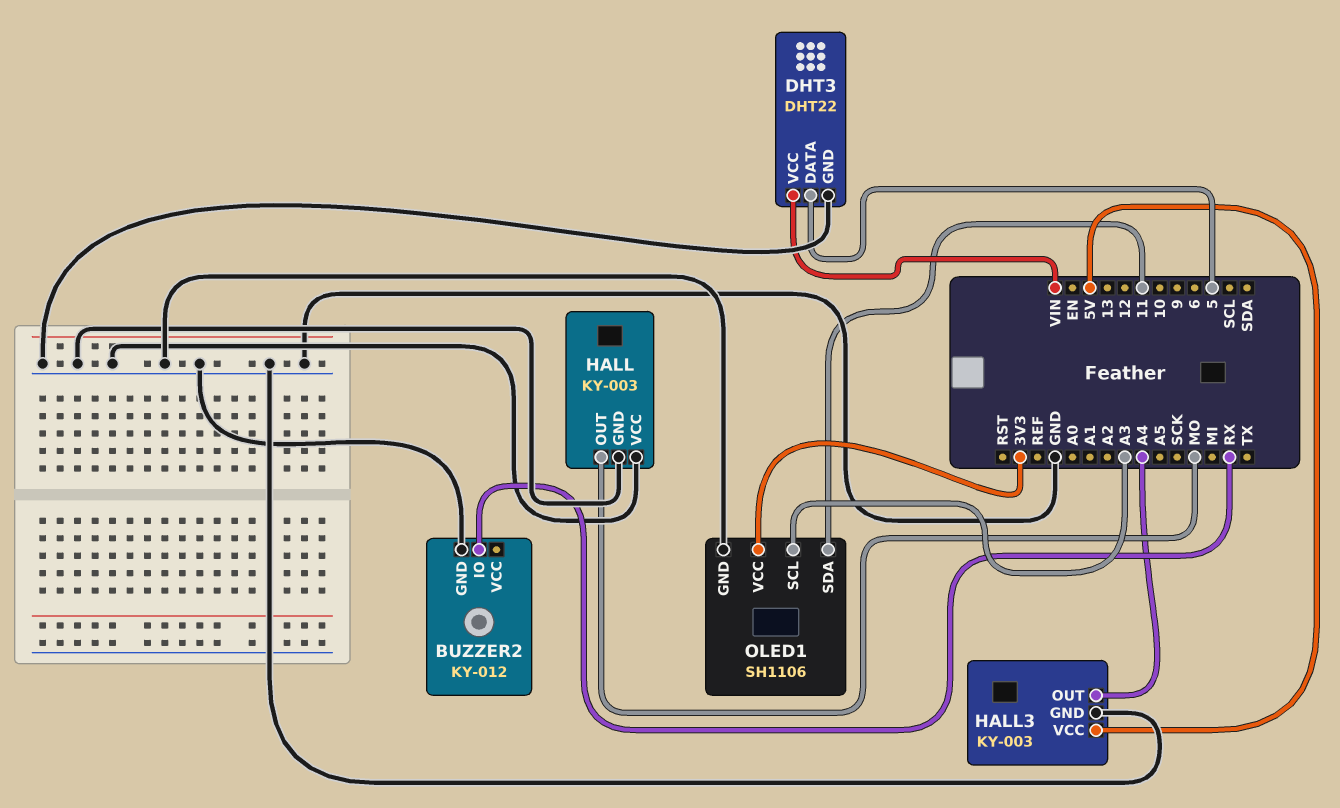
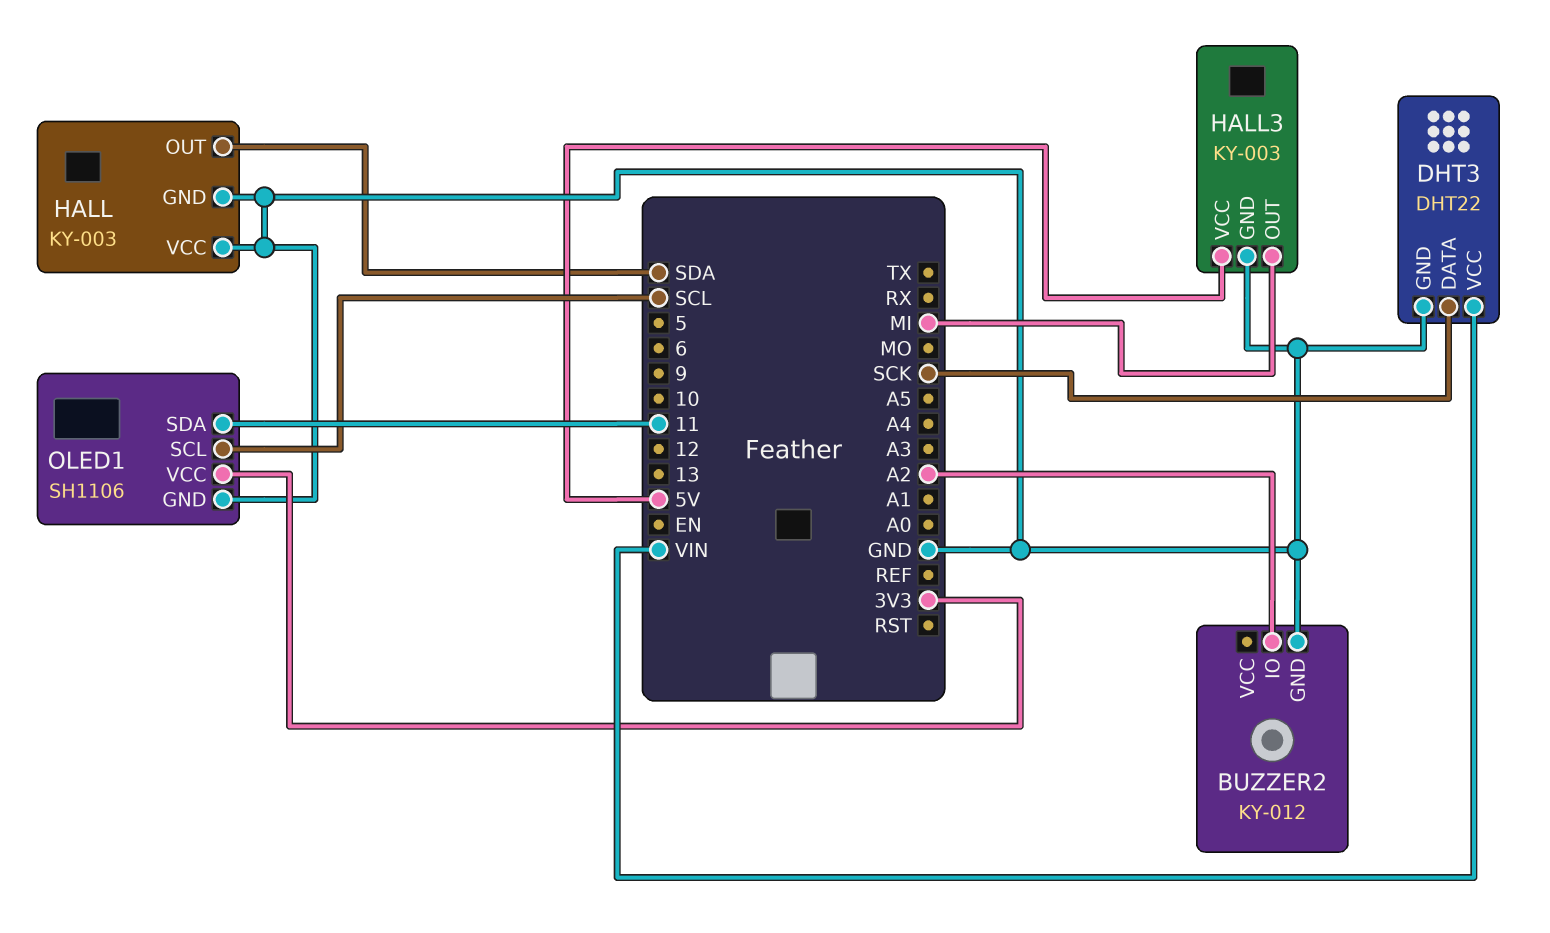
BUZZER2 pin IO: RX -> A2
DHT3 pin DATA: 5 -> SCK
HALL pin OUT: MO -> SDA
HALL3 pin OUT: A4 -> MI
OLED1 pin SCL: A3 -> SCL

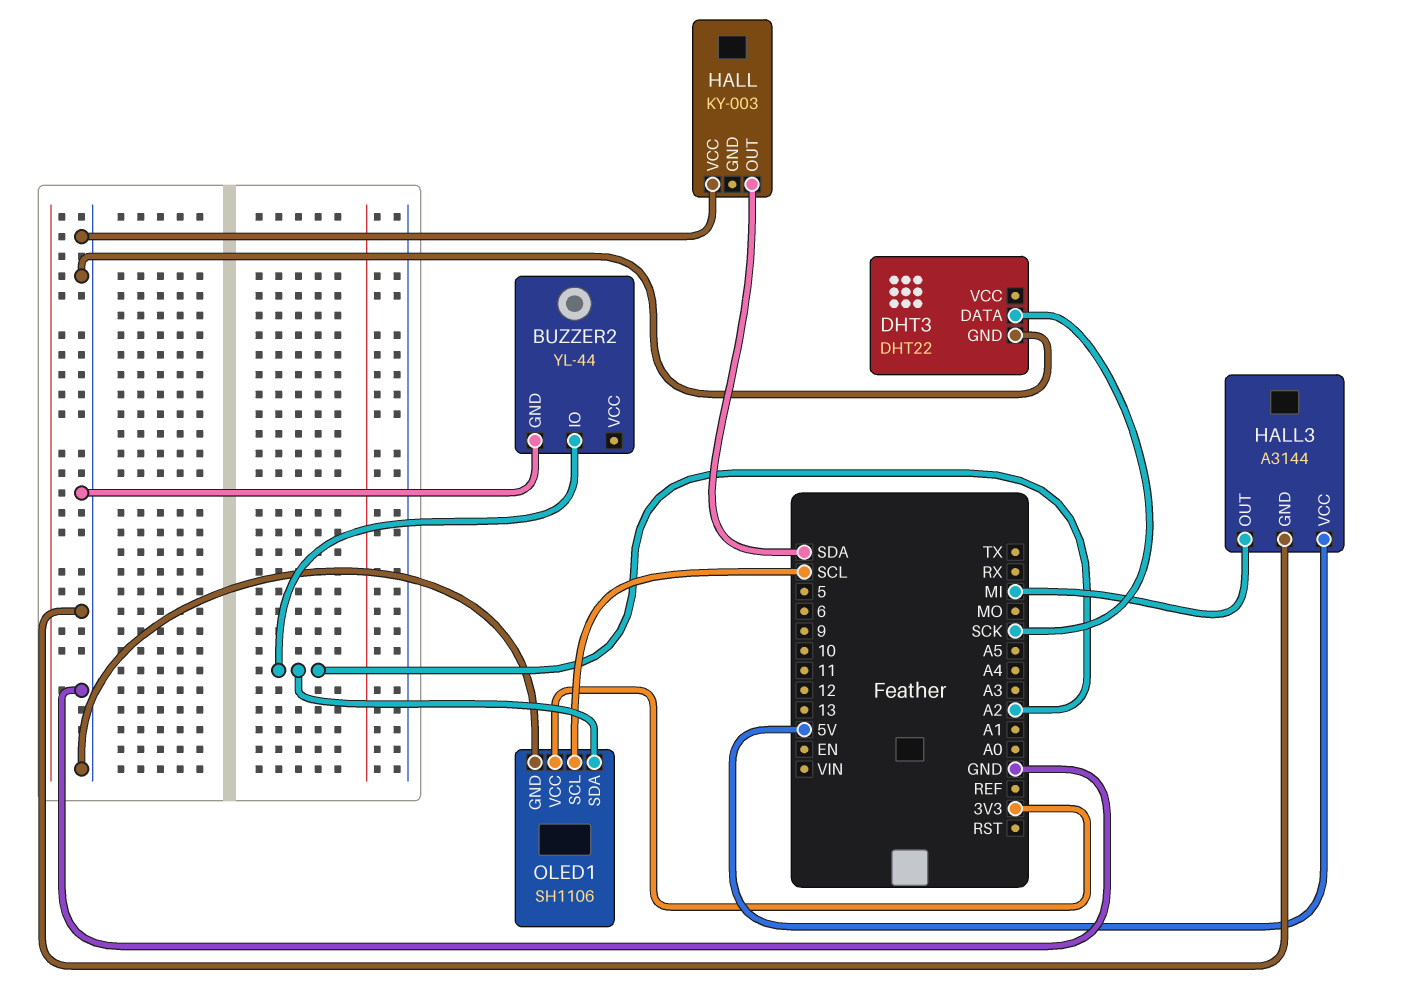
BUZZER2: KY-012 -> YL-44
DHT3 pin VCC: VIN -> none
HALL pin GND: GND -> none
HALL3: KY-003 -> A3144
OLED1 pin SDA: 11 -> A2

